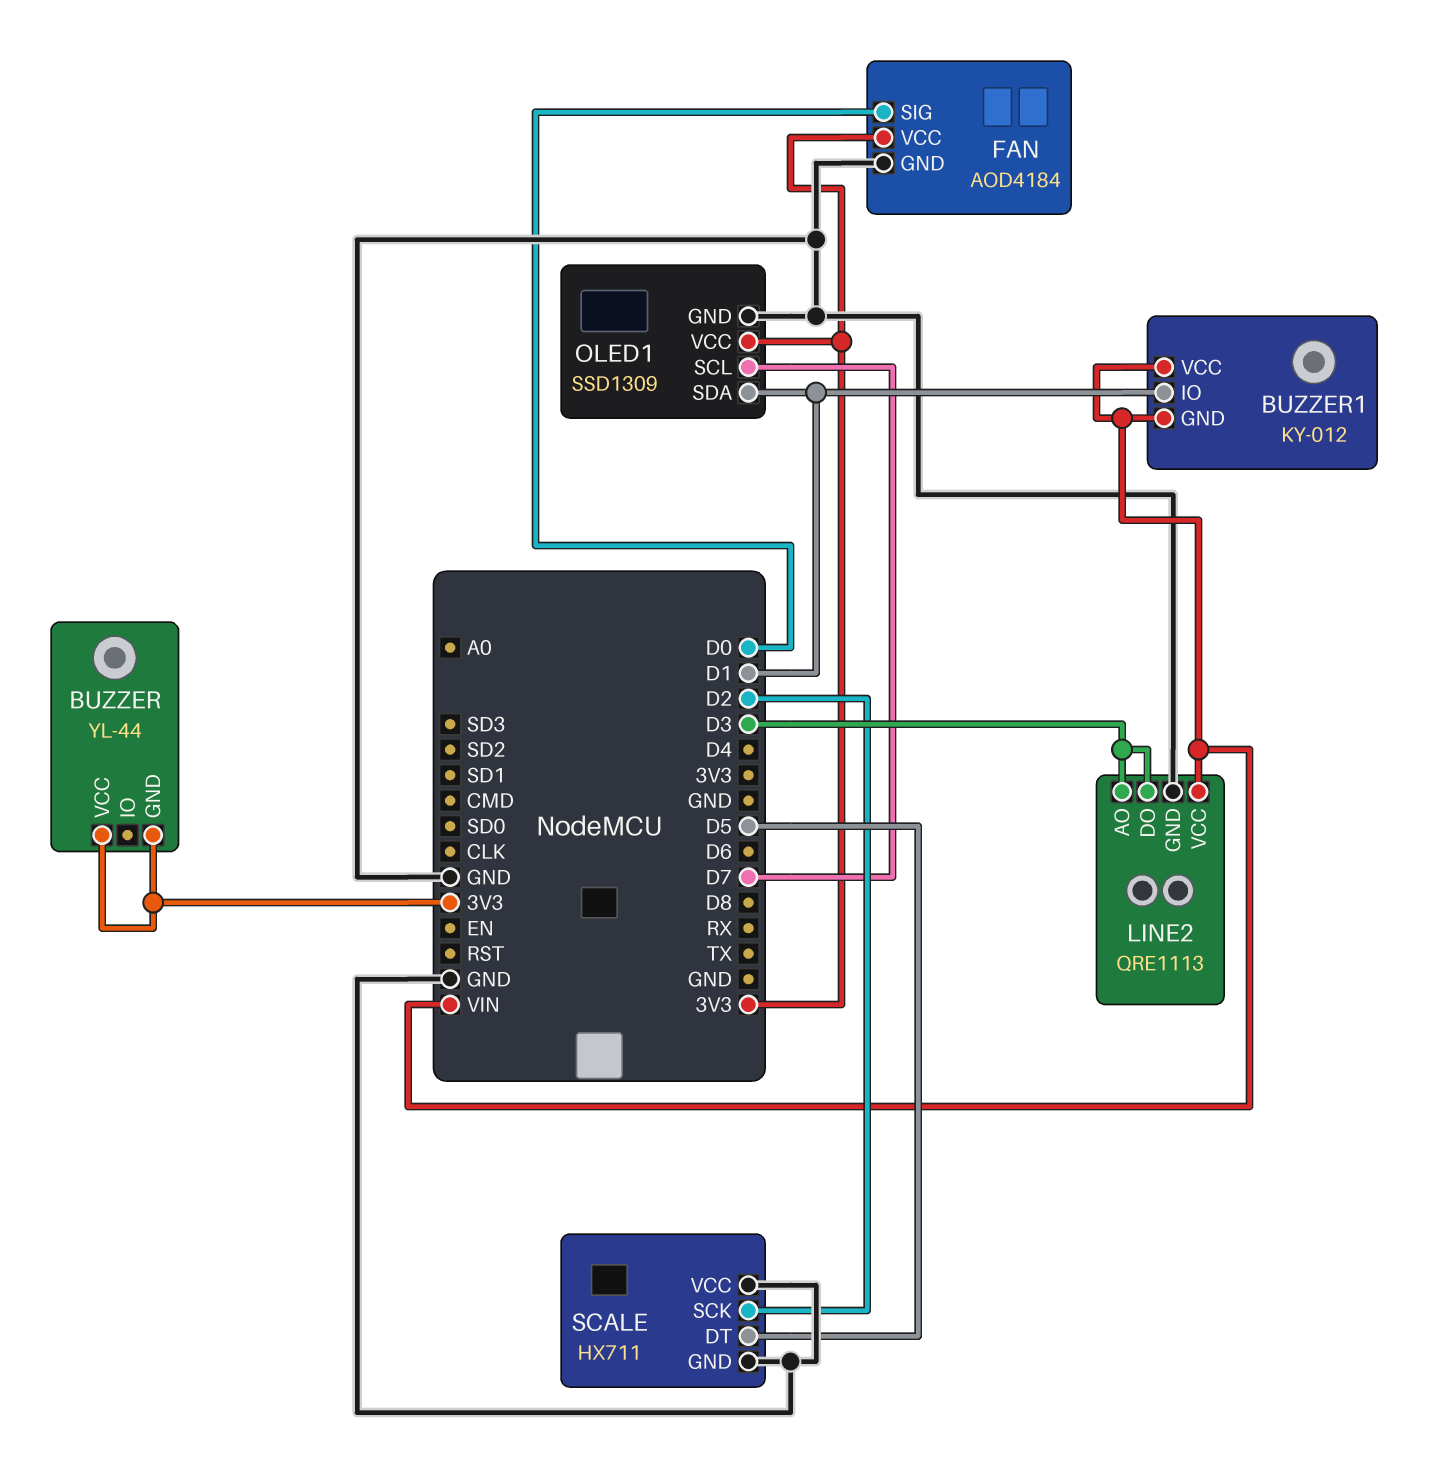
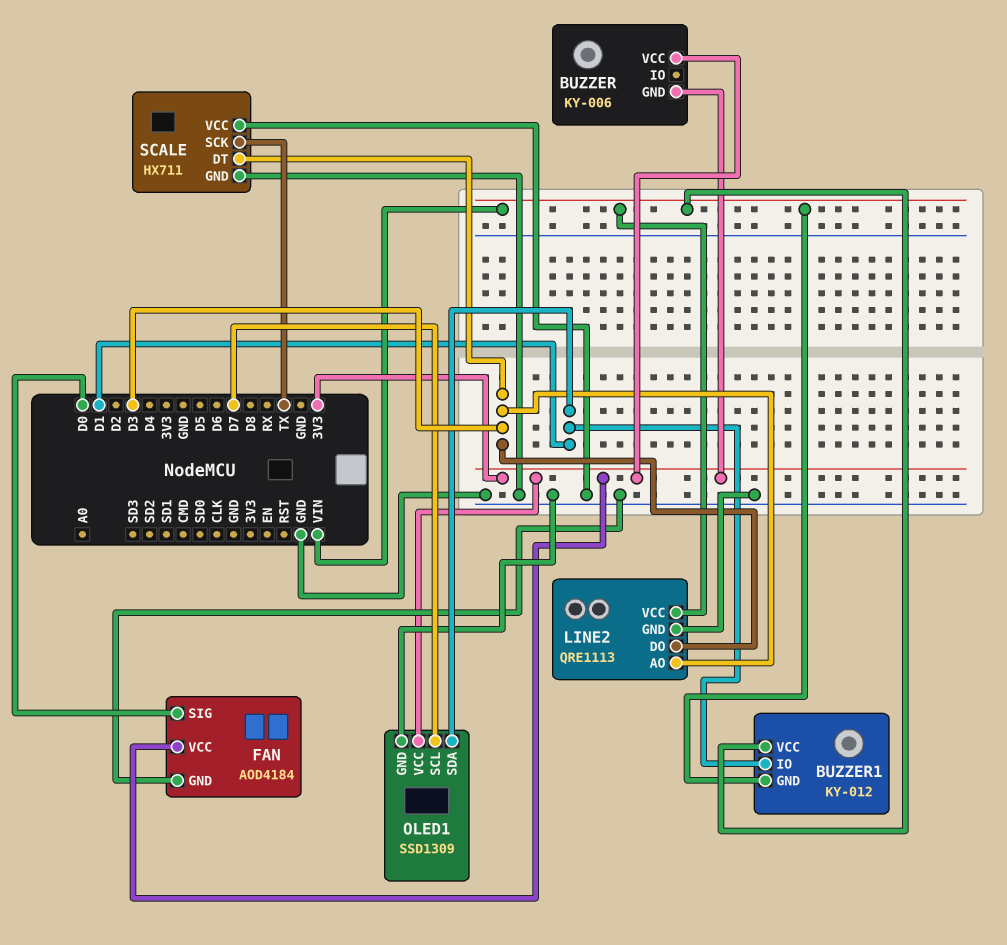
BUZZER: YL-44 -> KY-006
SCALE pin DT: D5 -> D3
SCALE pin SCK: D2 -> TX

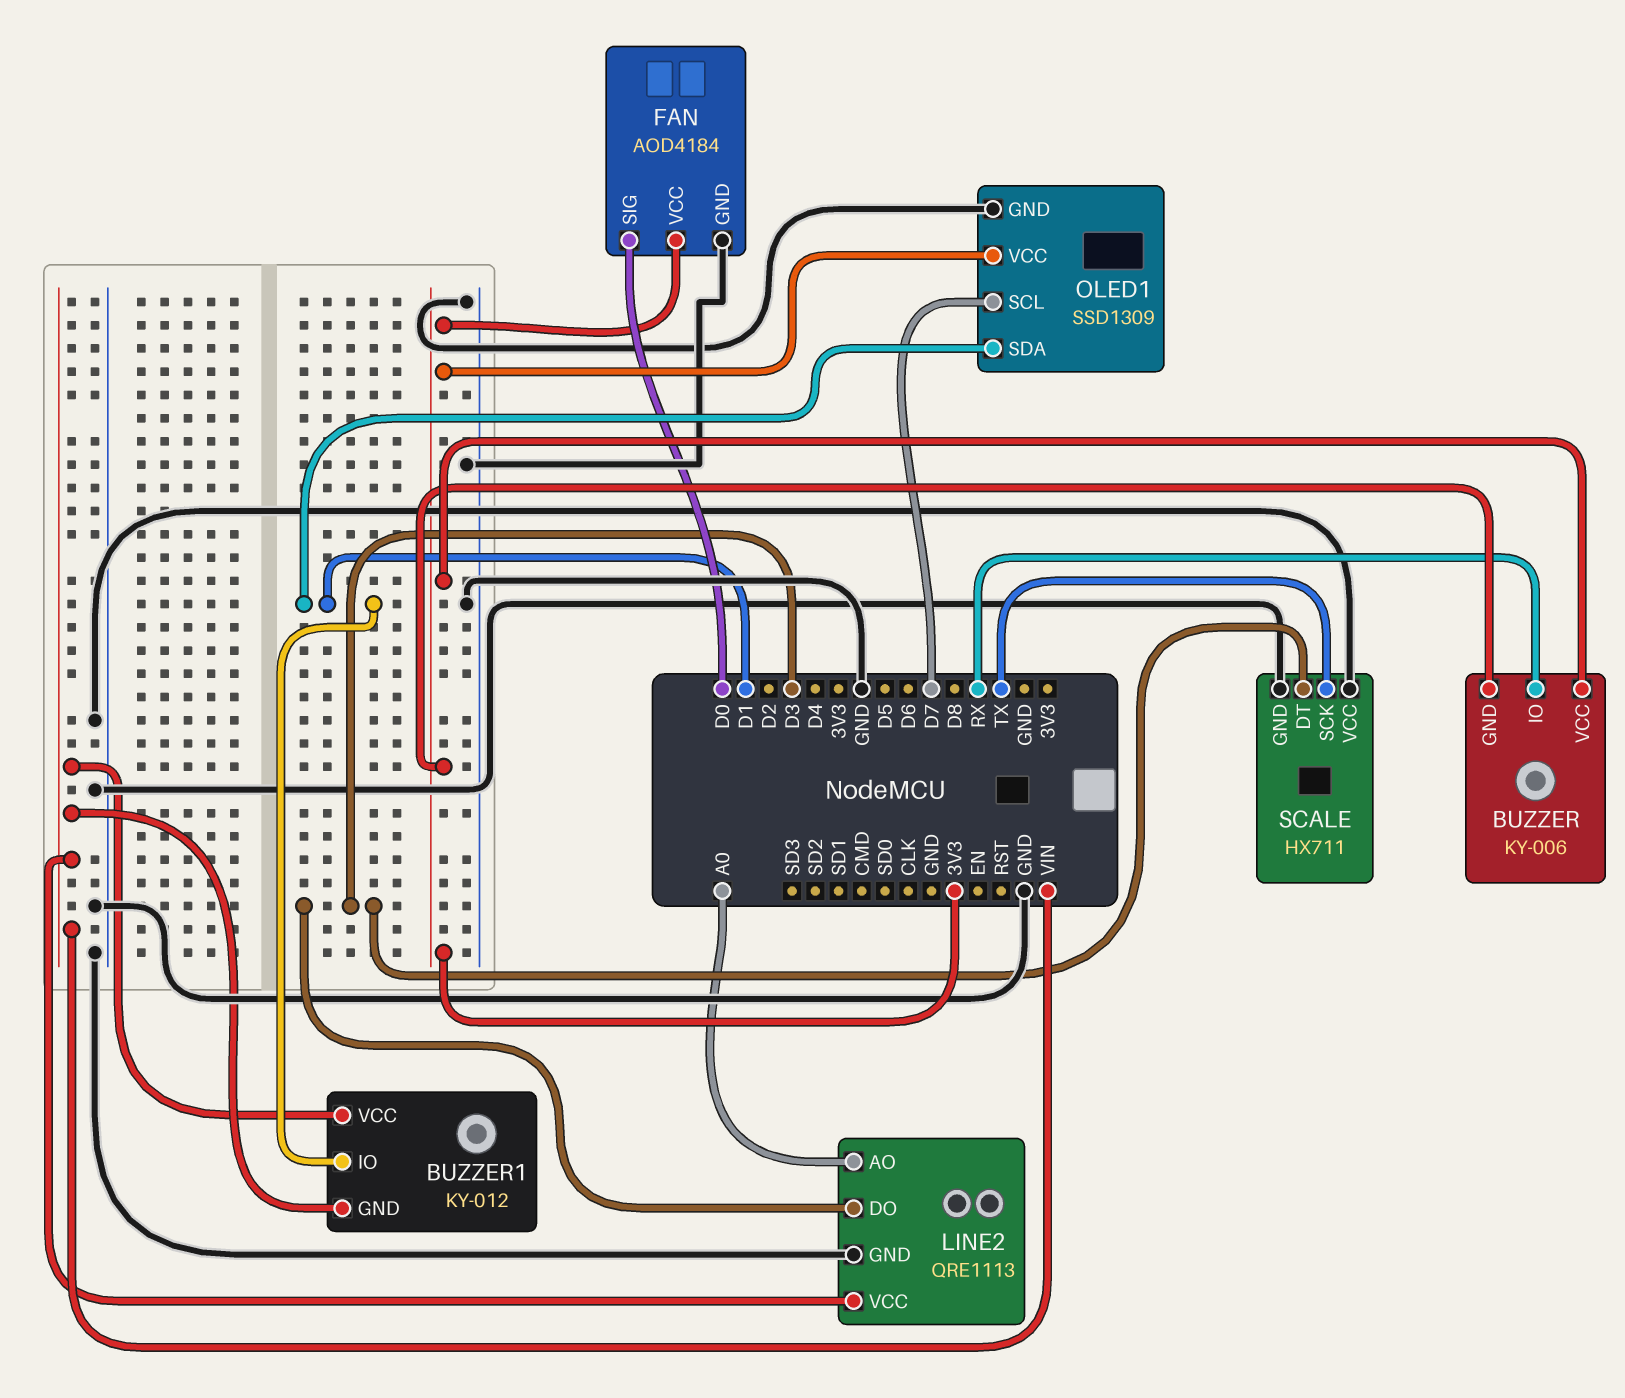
BUZZER pin IO: none -> RX
LINE2 pin AO: D3 -> A0

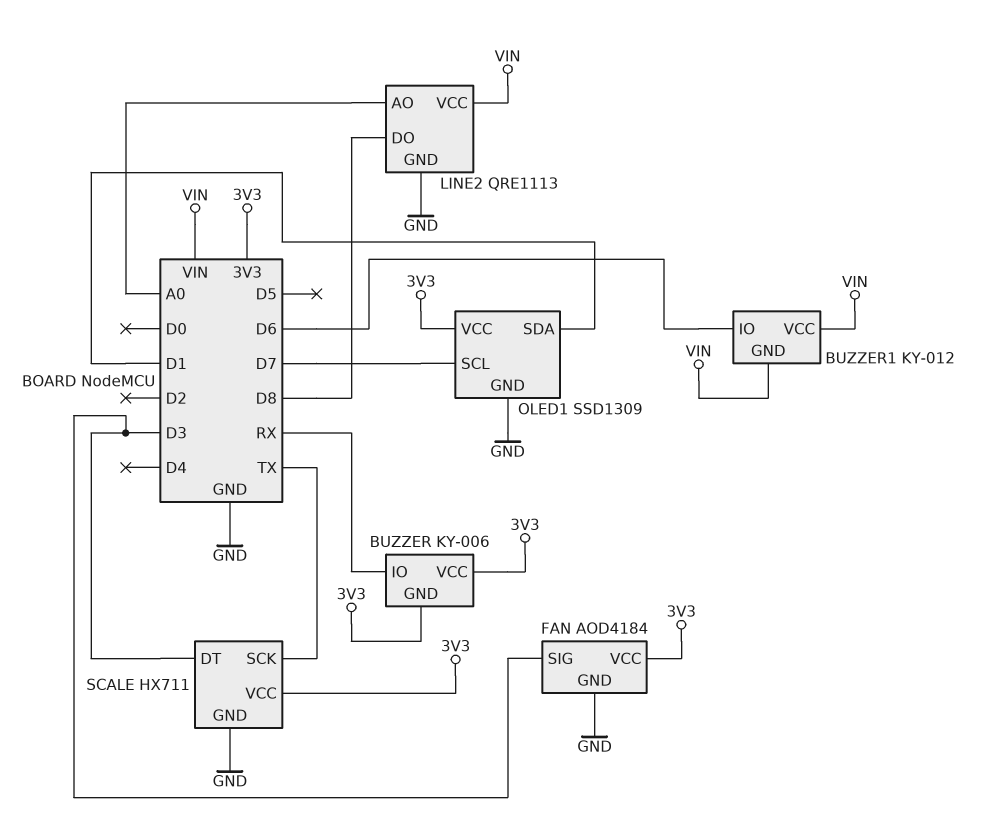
BUZZER1 pin IO: D1 -> D6
FAN pin SIG: D0 -> D3
LINE2 pin DO: D3 -> D8
SCALE pin VCC: GND -> 3V3

